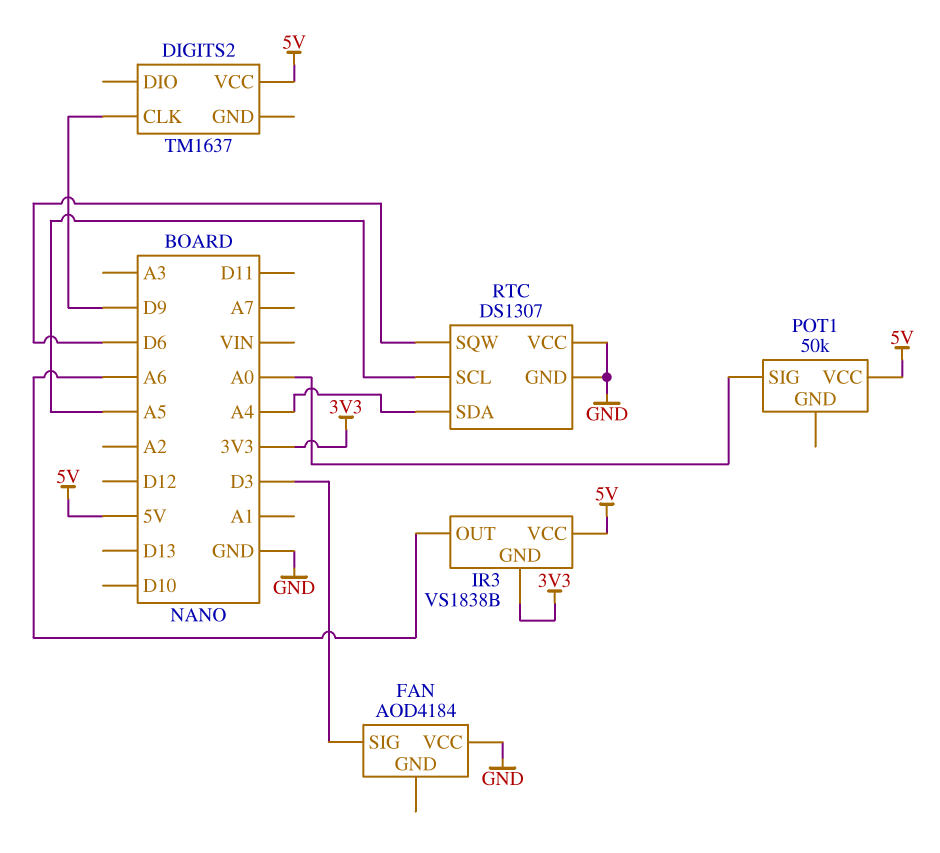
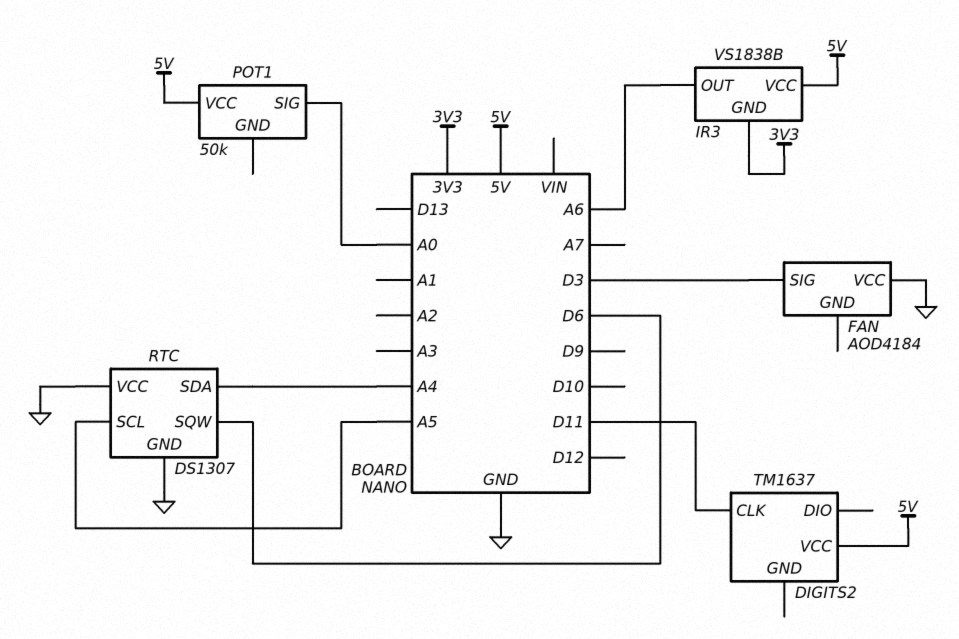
DIGITS2 pin CLK: D9 -> D11

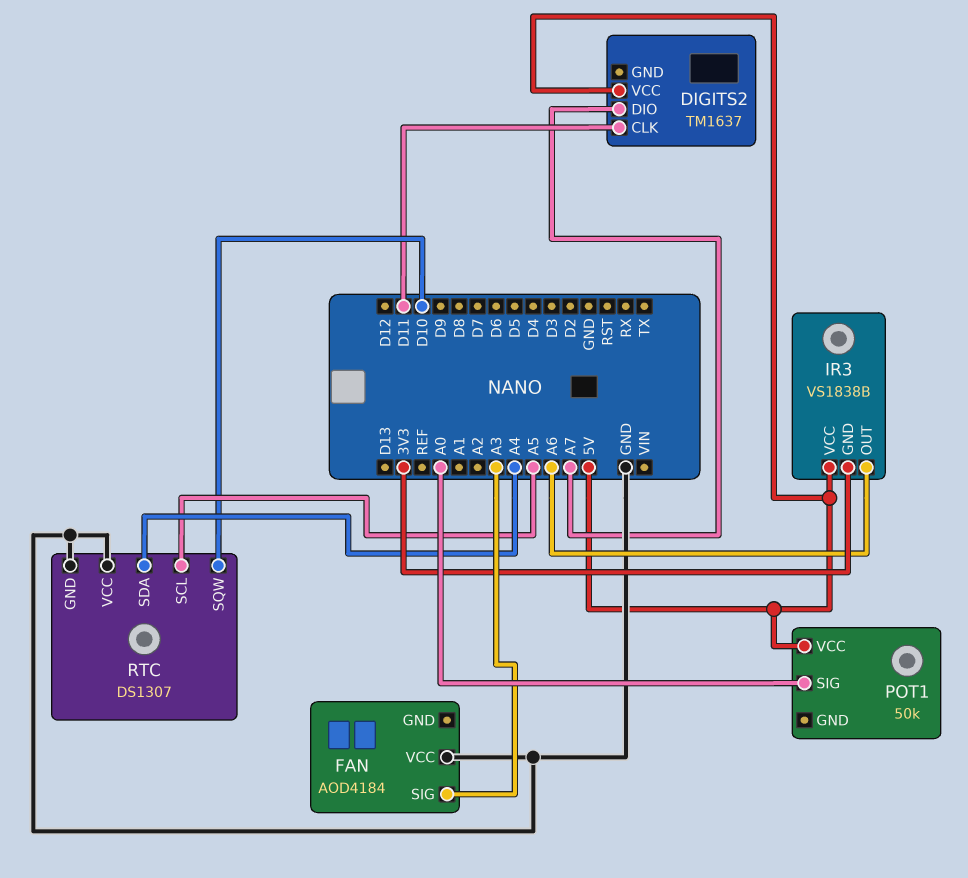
DIGITS2 pin DIO: none -> A7
FAN pin SIG: D3 -> A3
RTC pin SQW: D6 -> D10

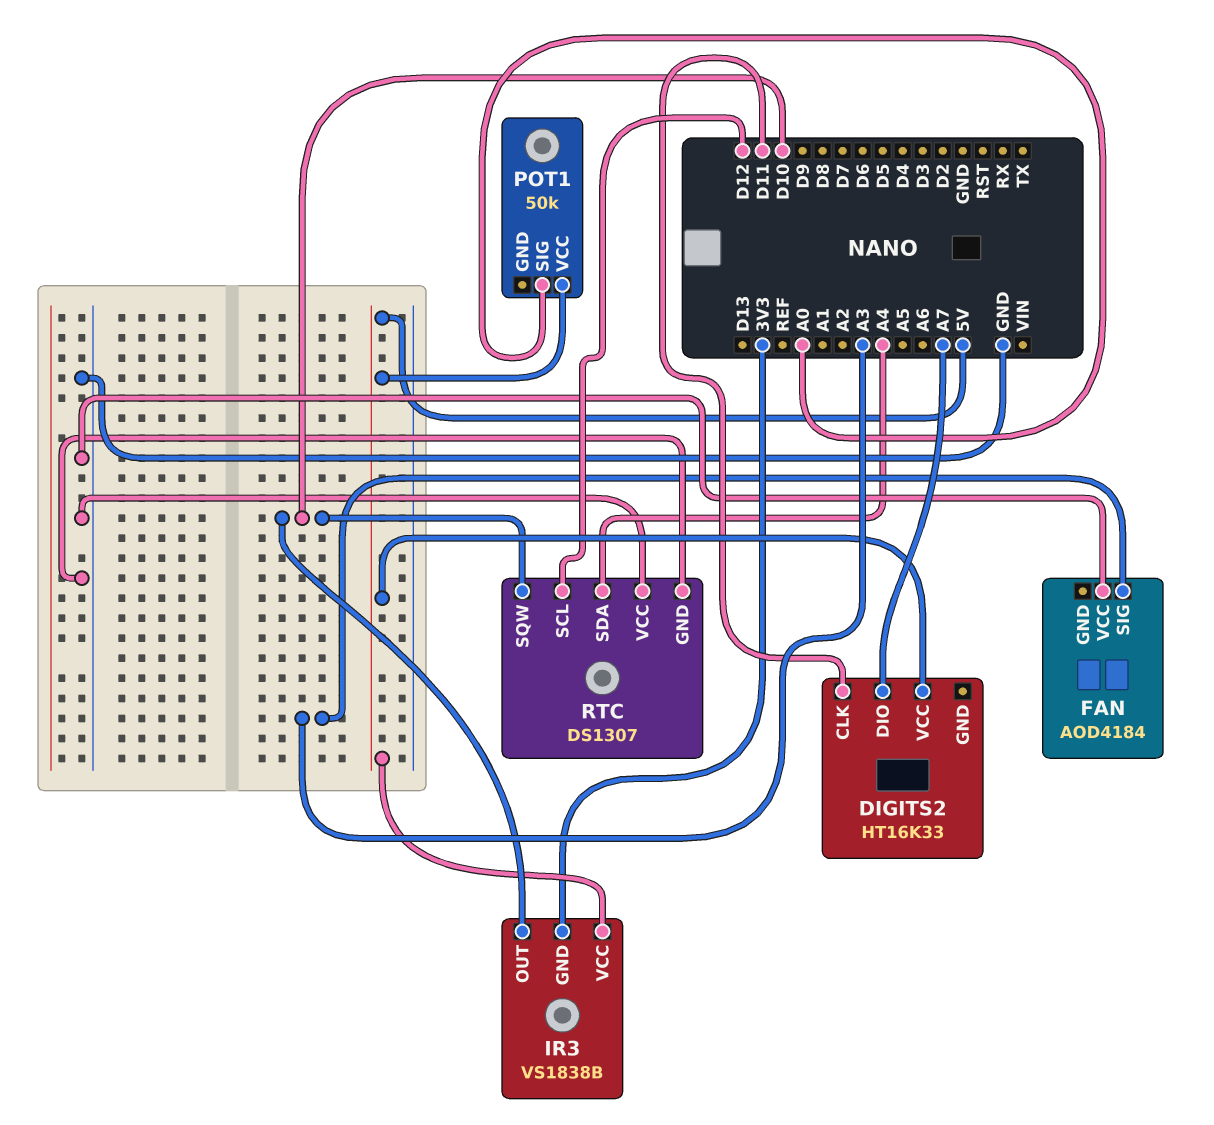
DIGITS2: TM1637 -> HT16K33
IR3 pin OUT: A6 -> D10
RTC pin SCL: A5 -> D12

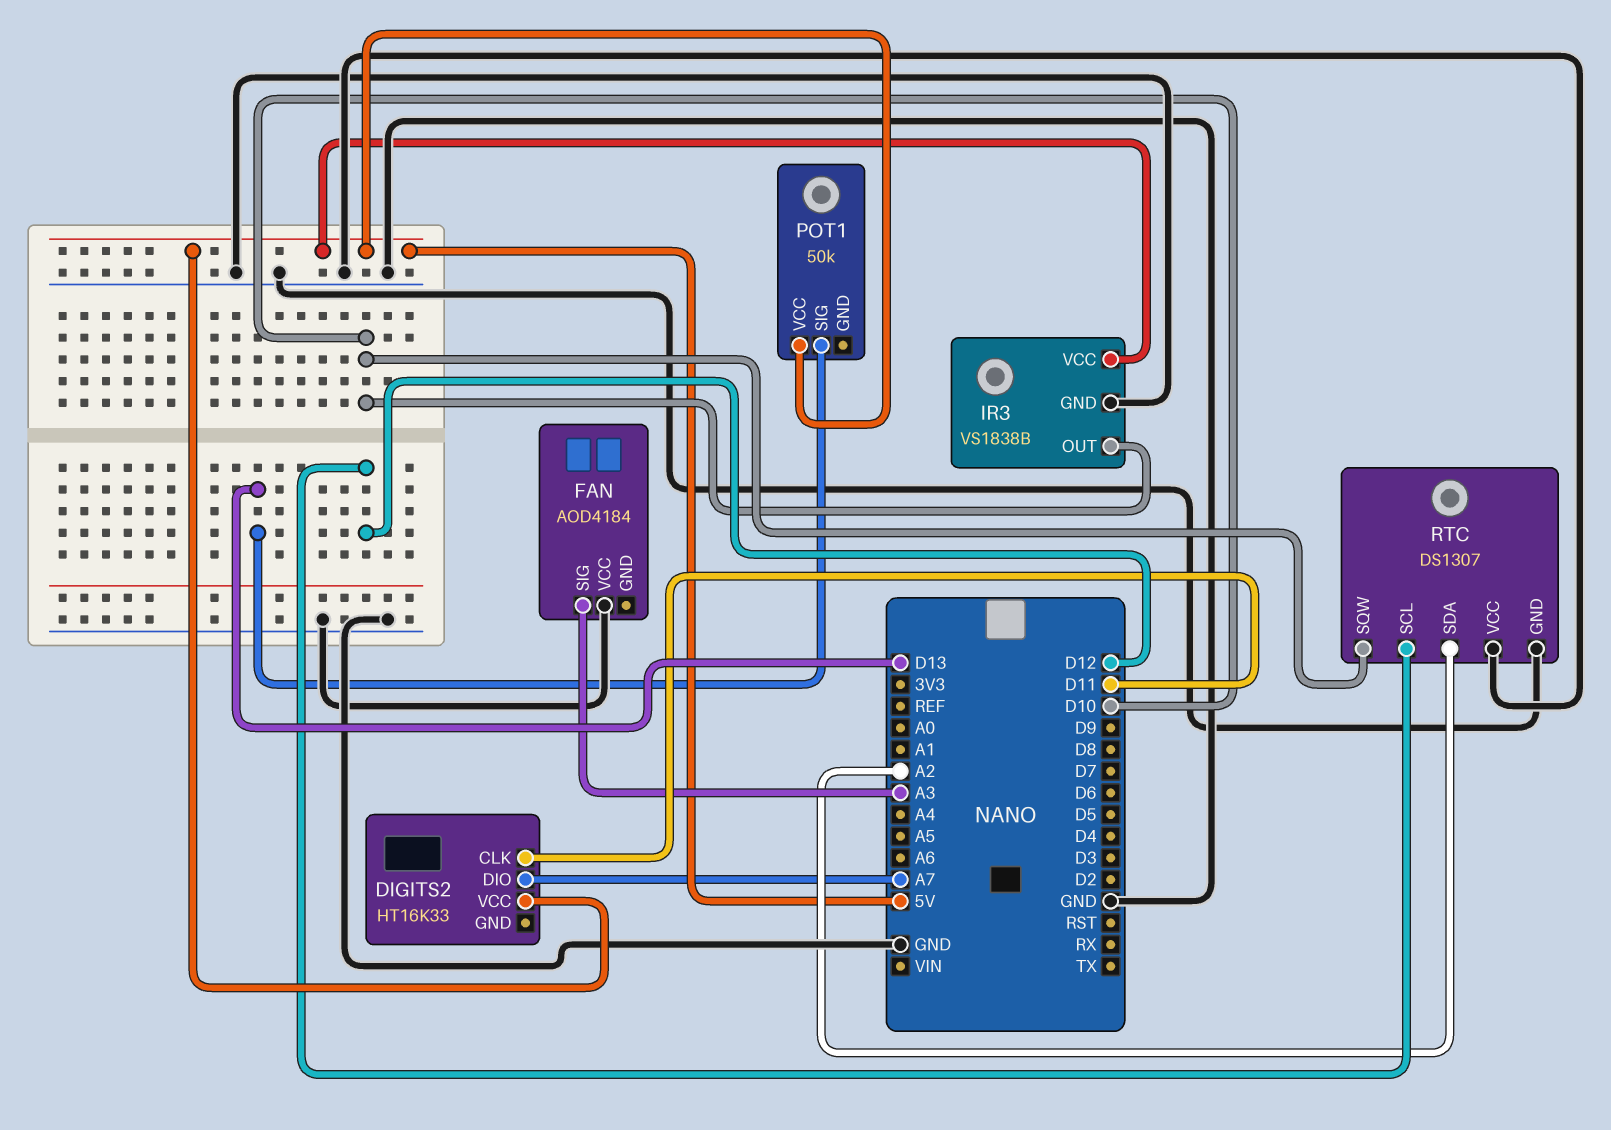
IR3 pin GND: 3V3 -> GND
POT1 pin SIG: A0 -> D13
RTC pin SDA: A4 -> A2

